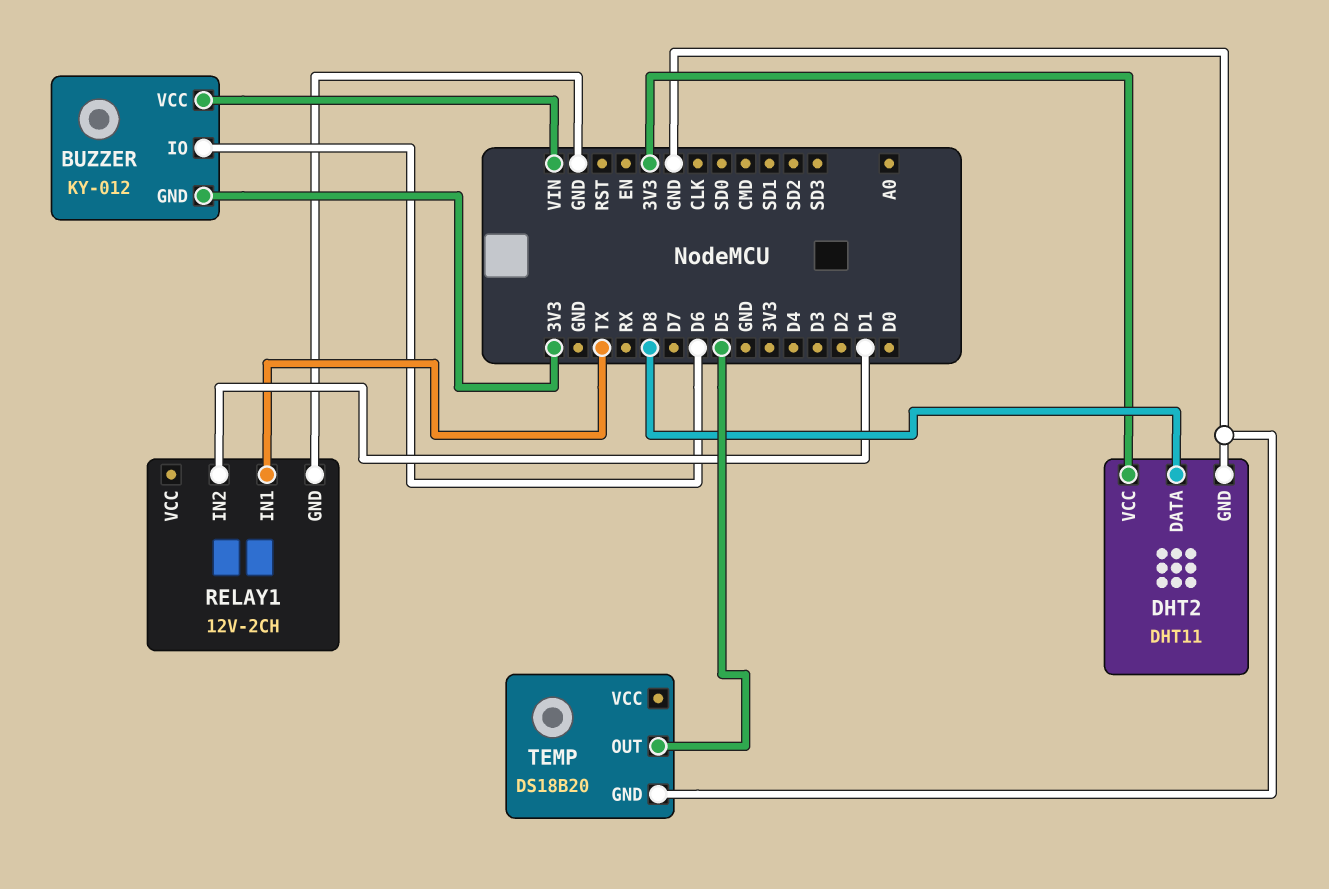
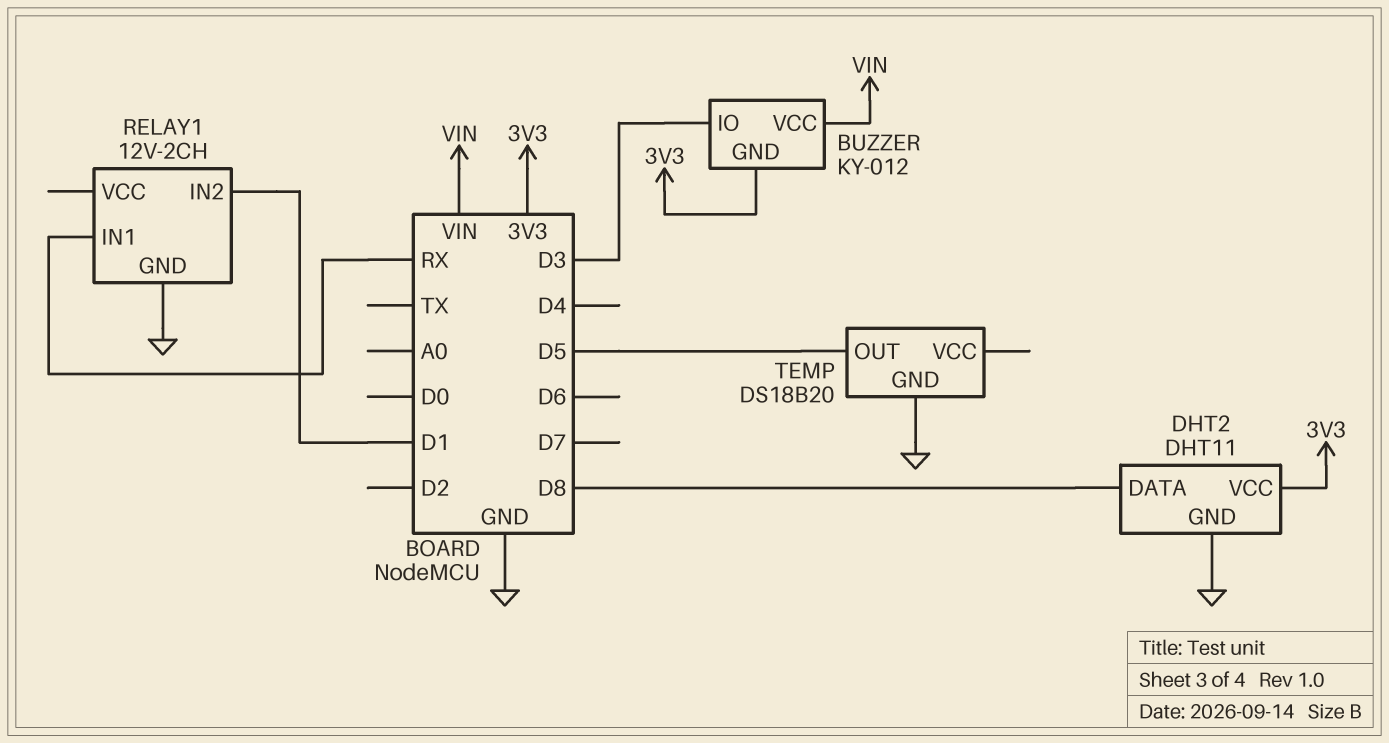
BUZZER pin IO: D6 -> D3
RELAY1 pin IN1: TX -> RX

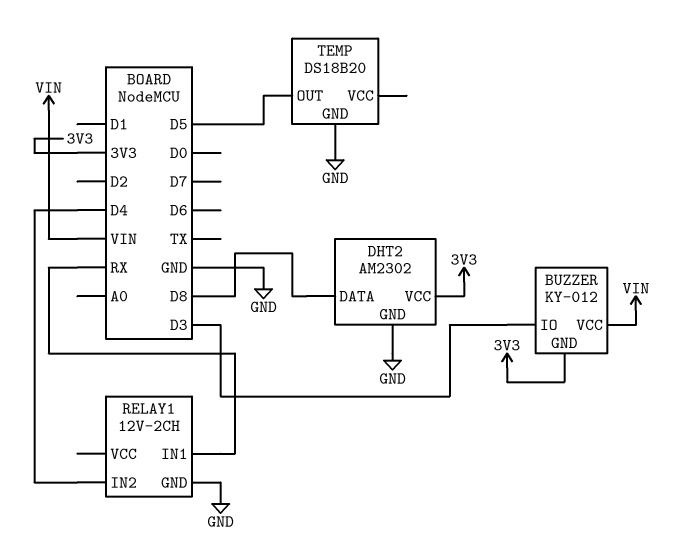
DHT2: DHT11 -> AM2302
RELAY1 pin IN2: D1 -> D4

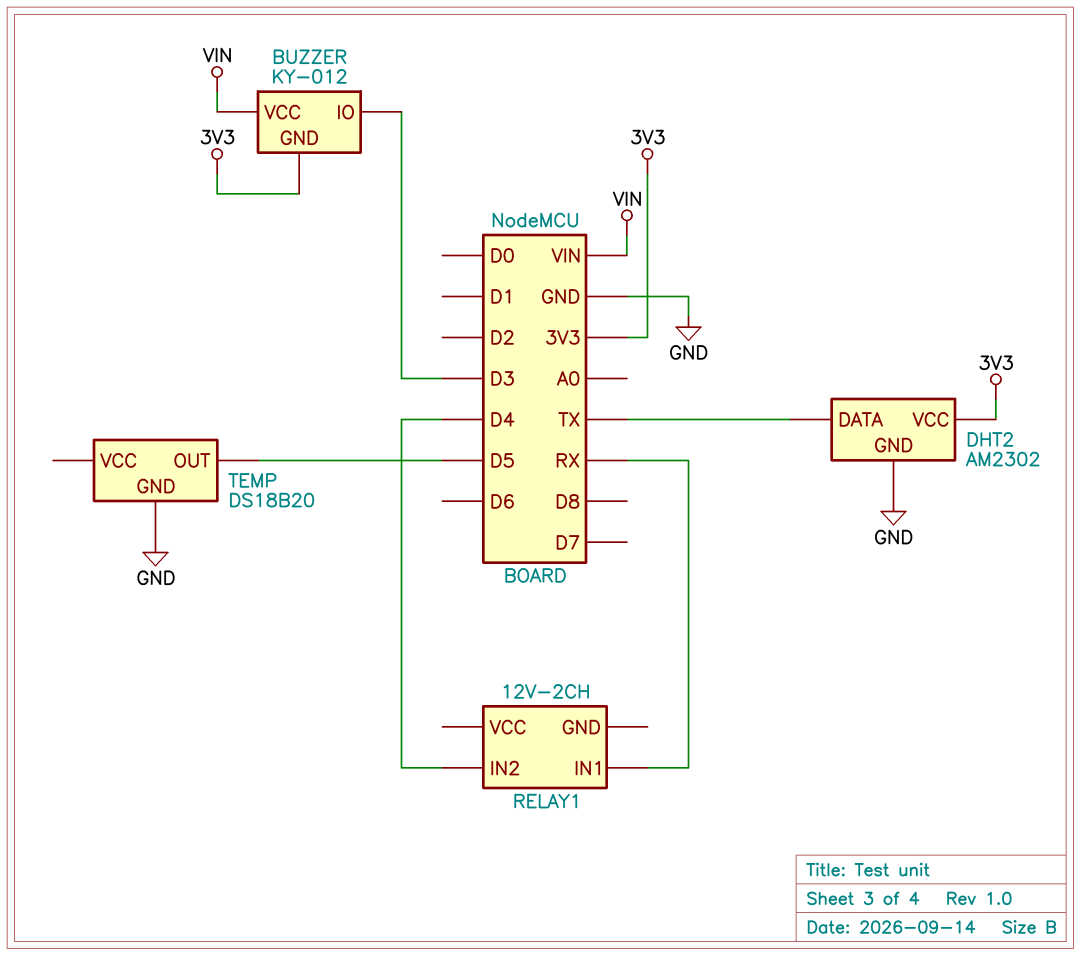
DHT2 pin DATA: D8 -> TX
RELAY1 pin GND: GND -> none

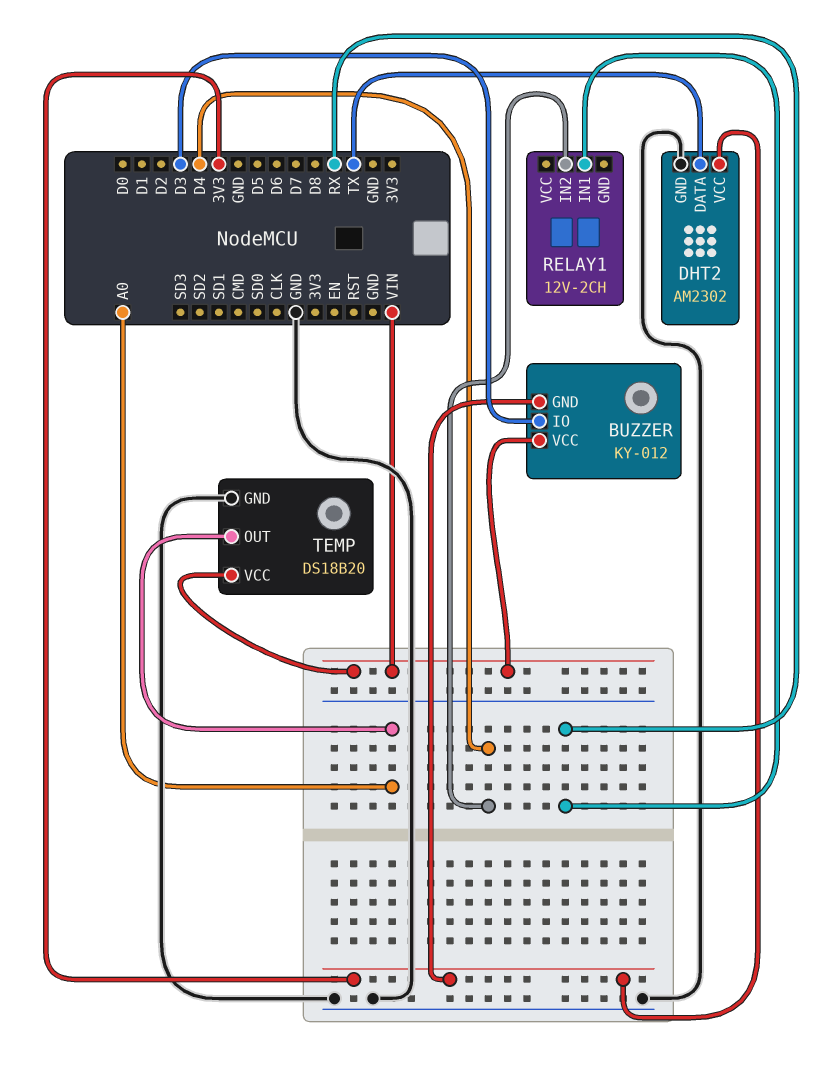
TEMP pin OUT: D5 -> A0
TEMP pin VCC: none -> VIN

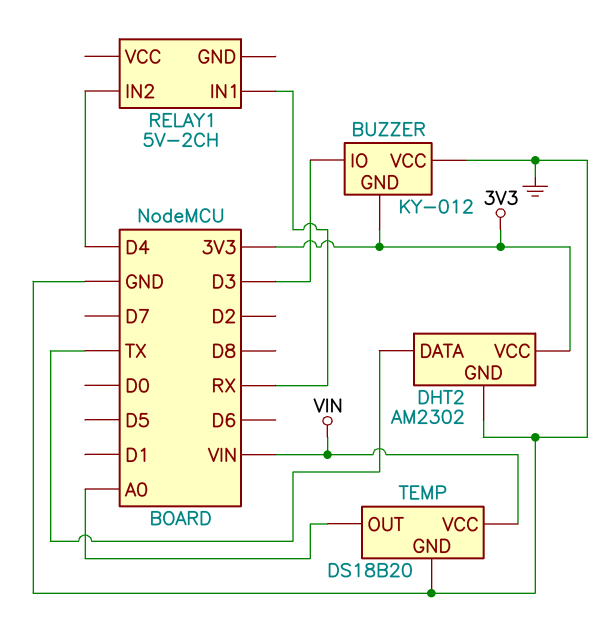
BUZZER pin VCC: VIN -> GND
RELAY1: 12V-2CH -> 5V-2CH

